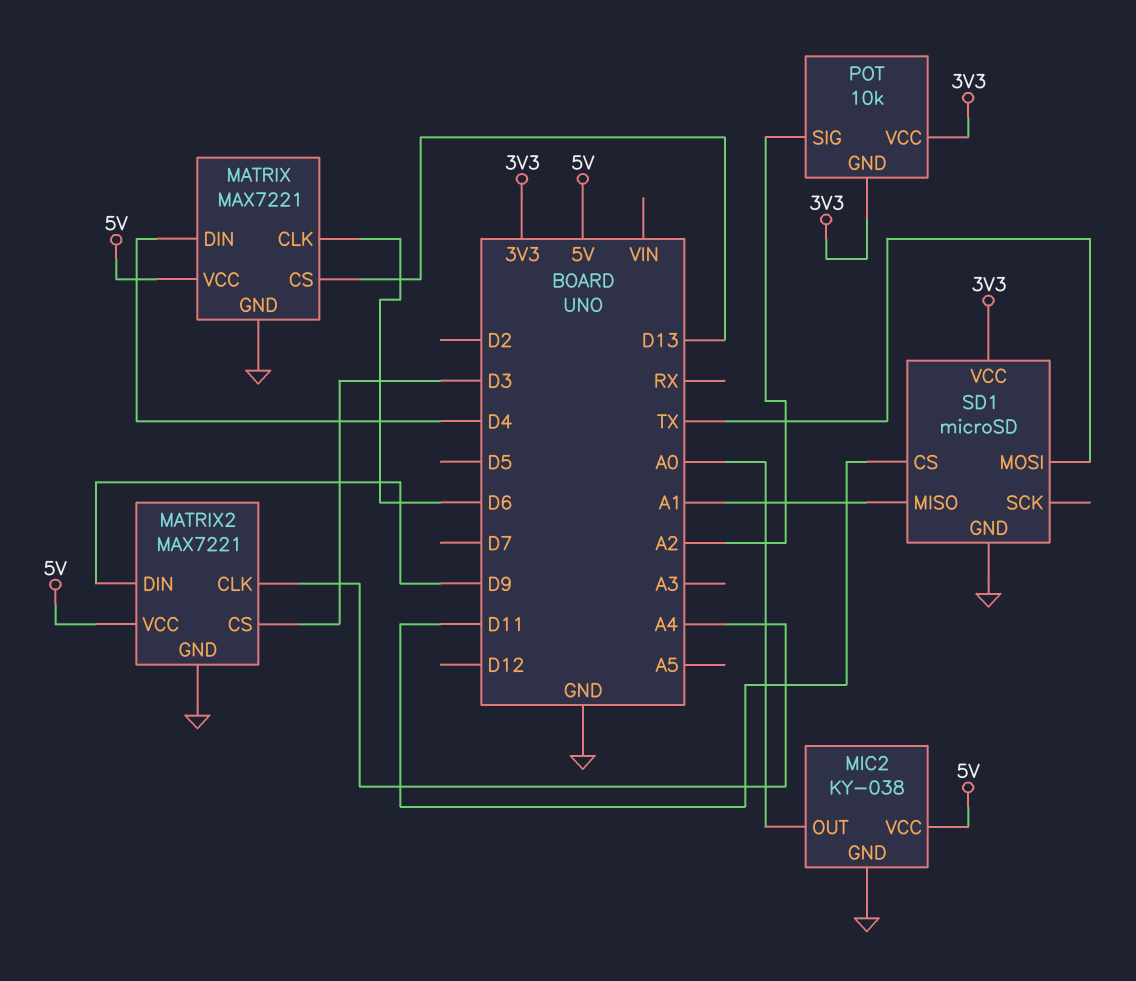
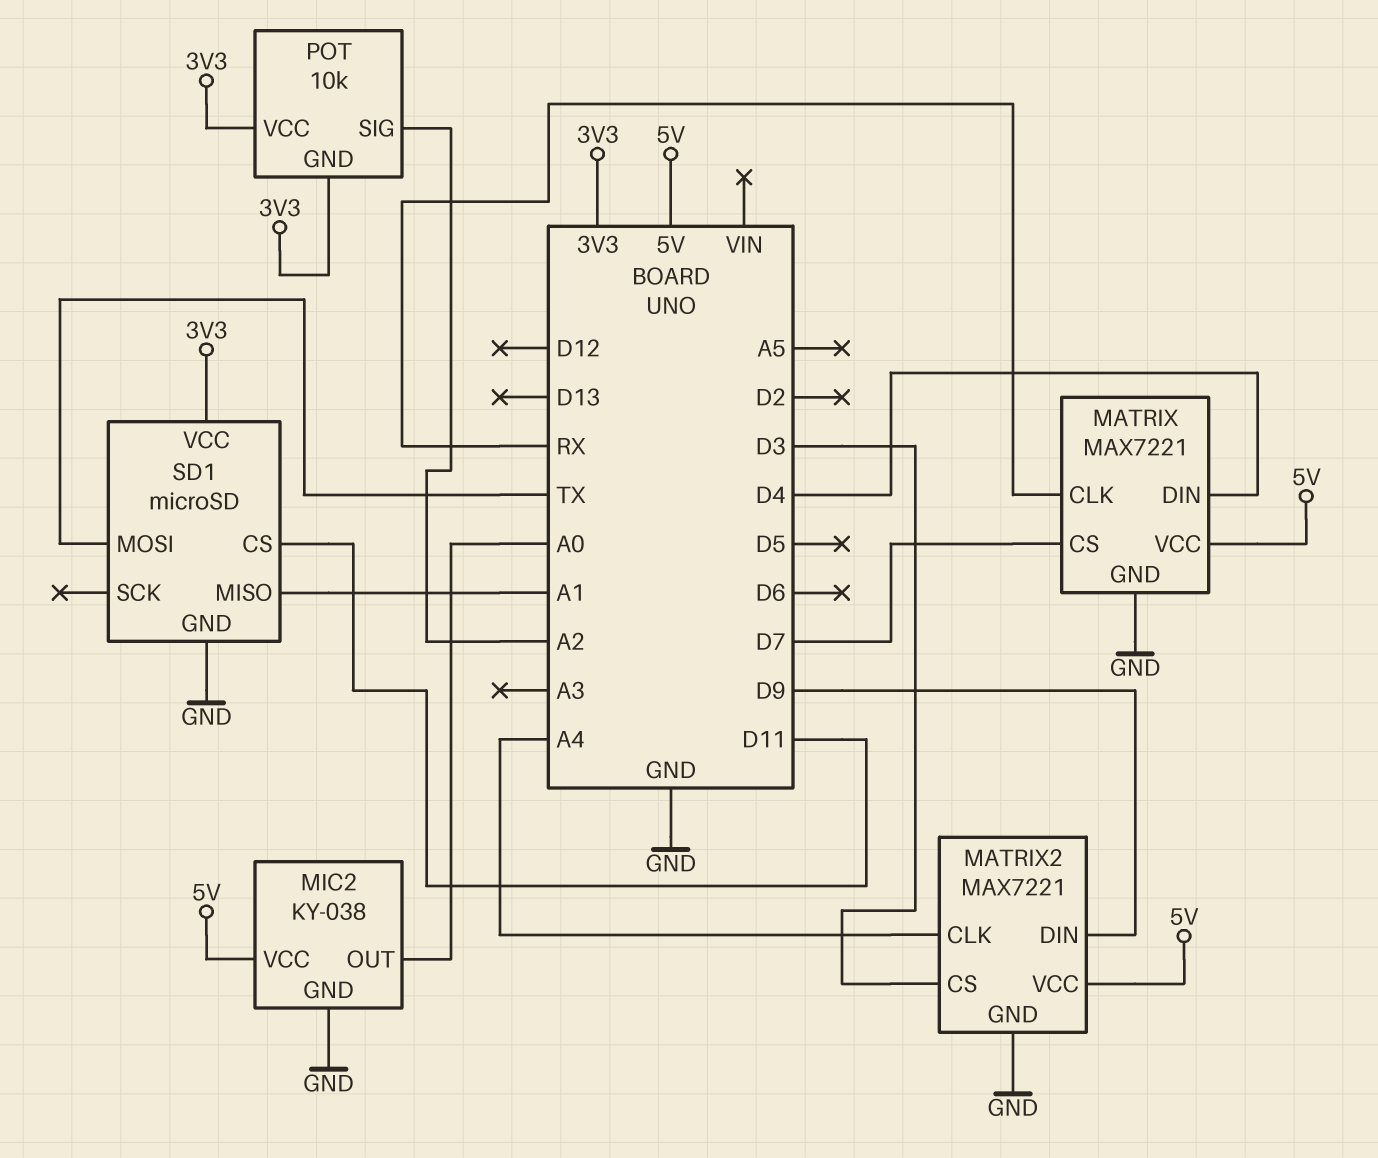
MATRIX pin CLK: D6 -> RX
MATRIX pin CS: D13 -> D7

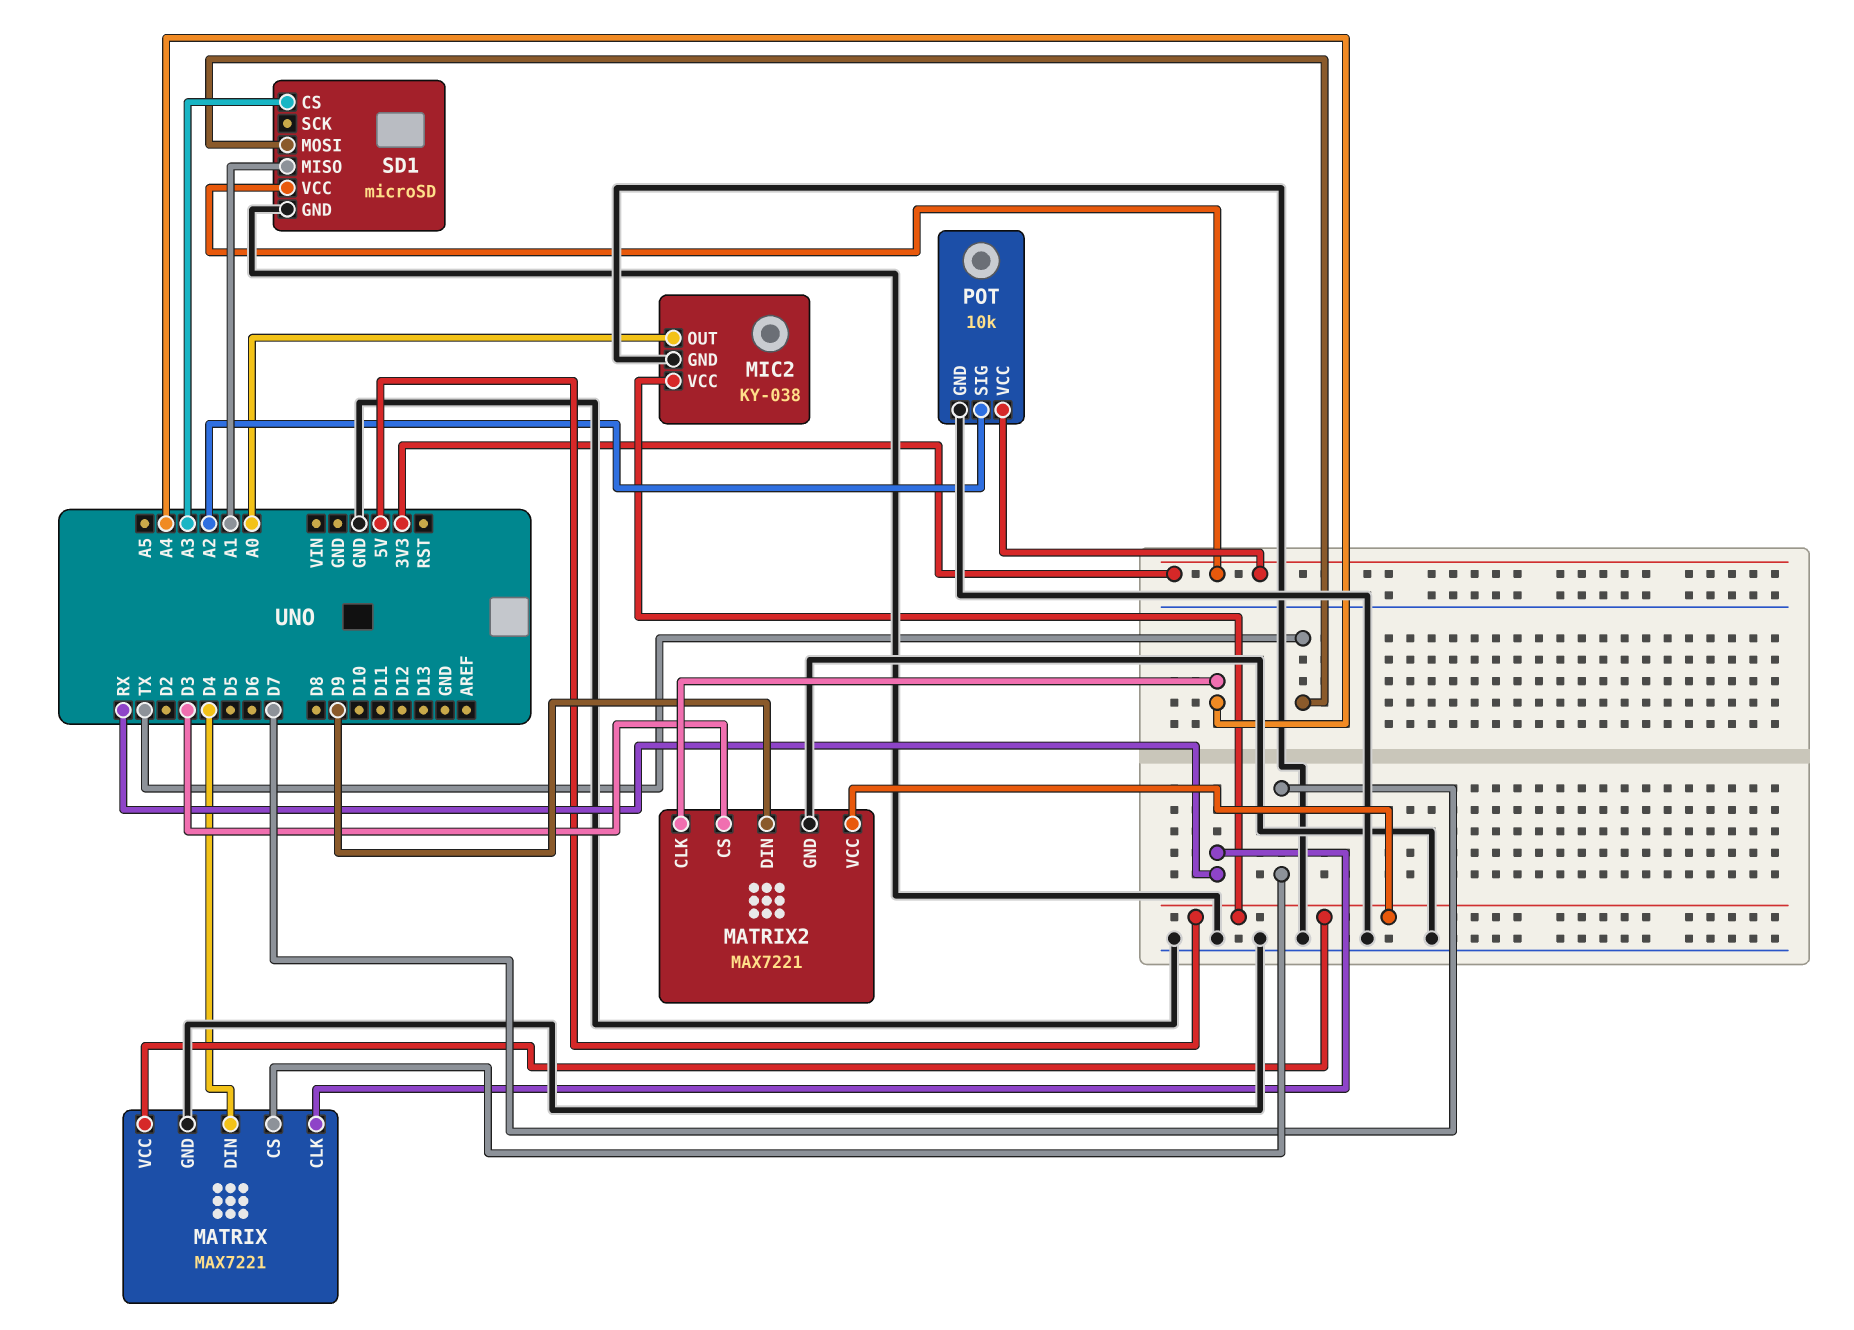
POT pin GND: 3V3 -> GND
SD1 pin CS: D11 -> A3

